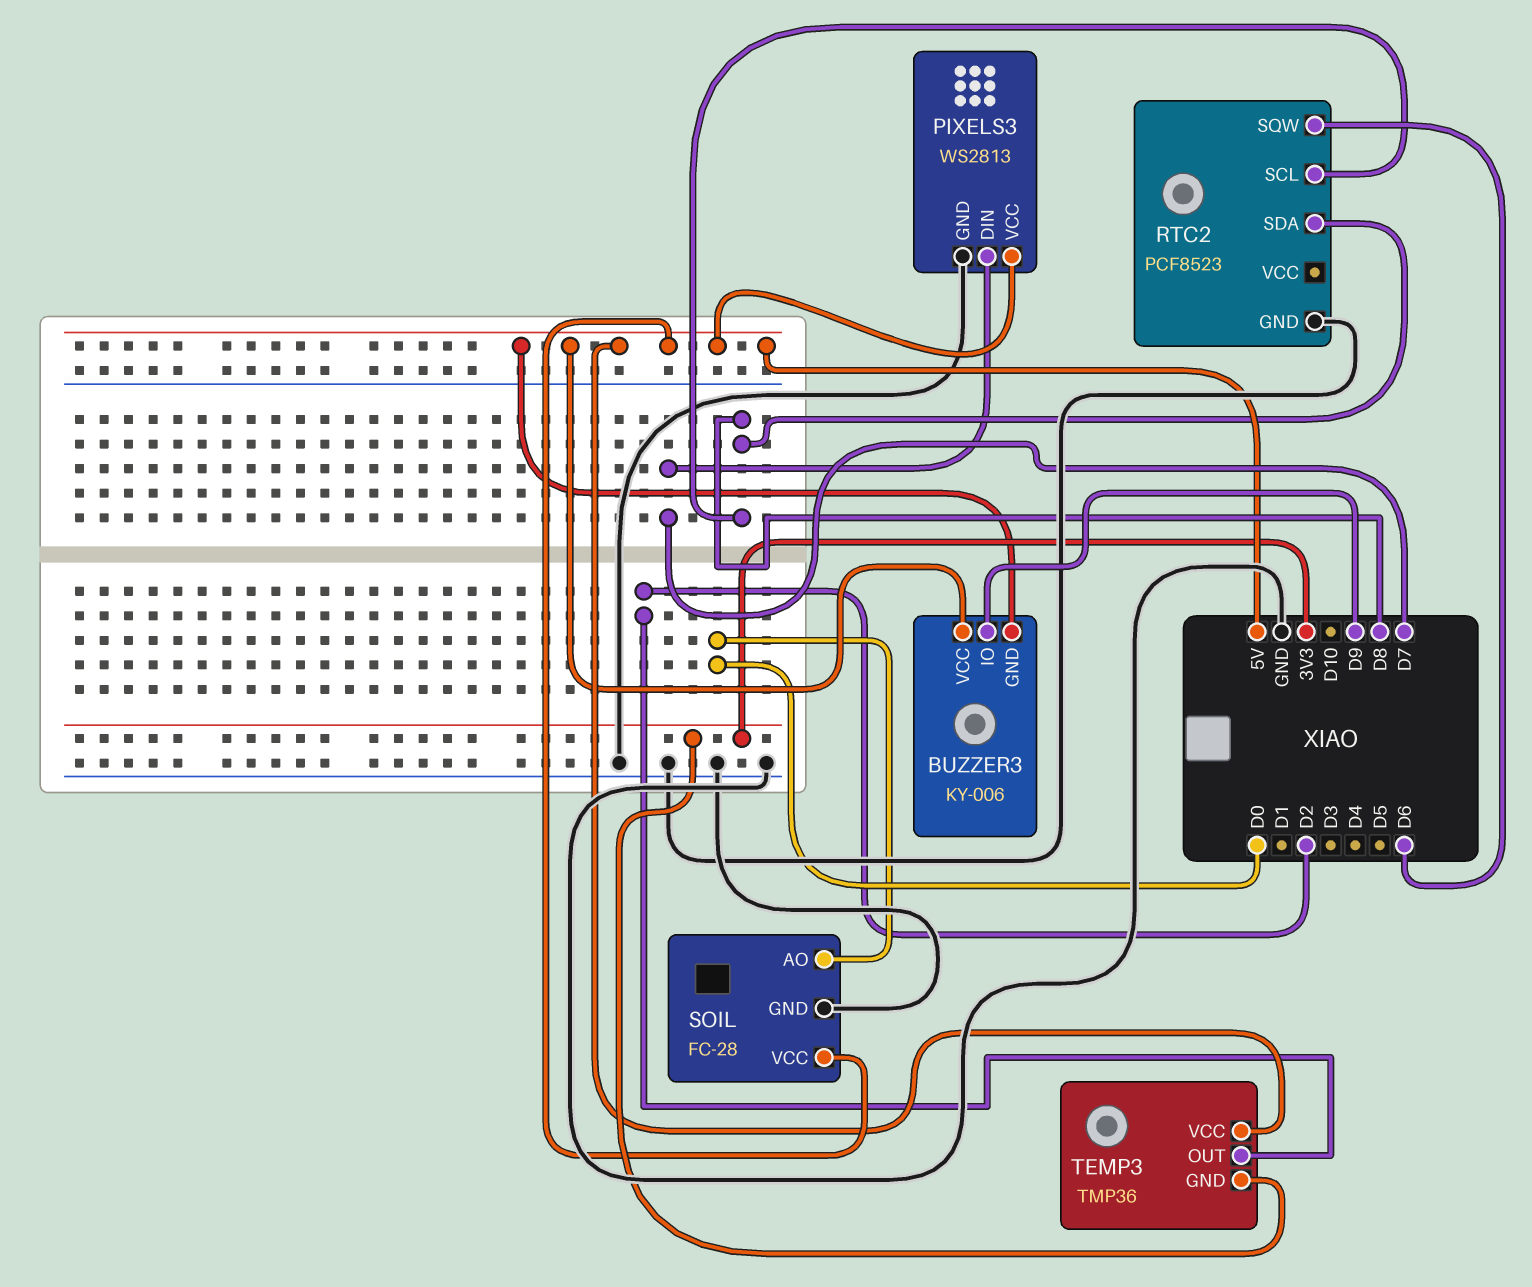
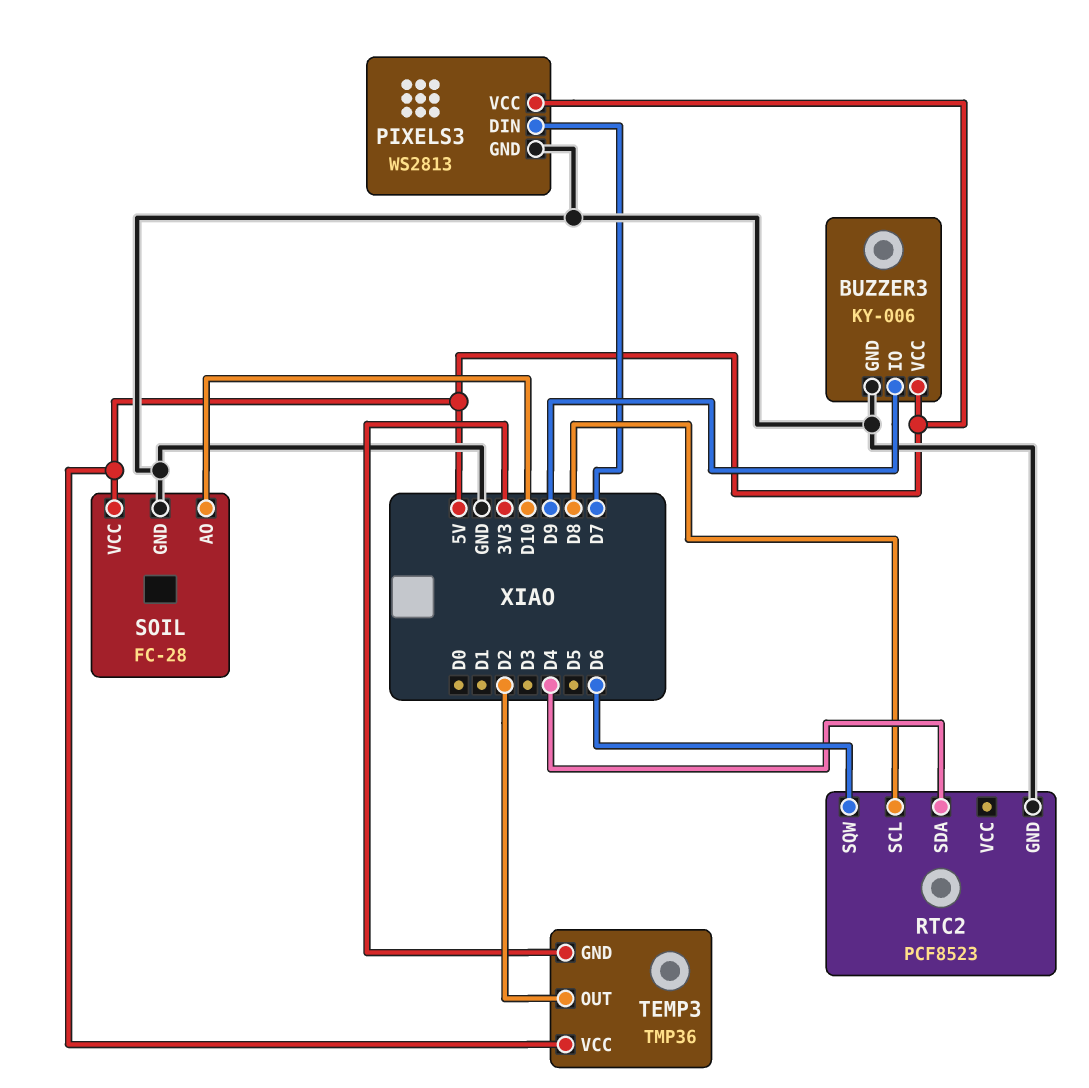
BUZZER3 pin GND: 5V -> GND
RTC2 pin SDA: D8 -> D4
SOIL pin AO: D0 -> D10

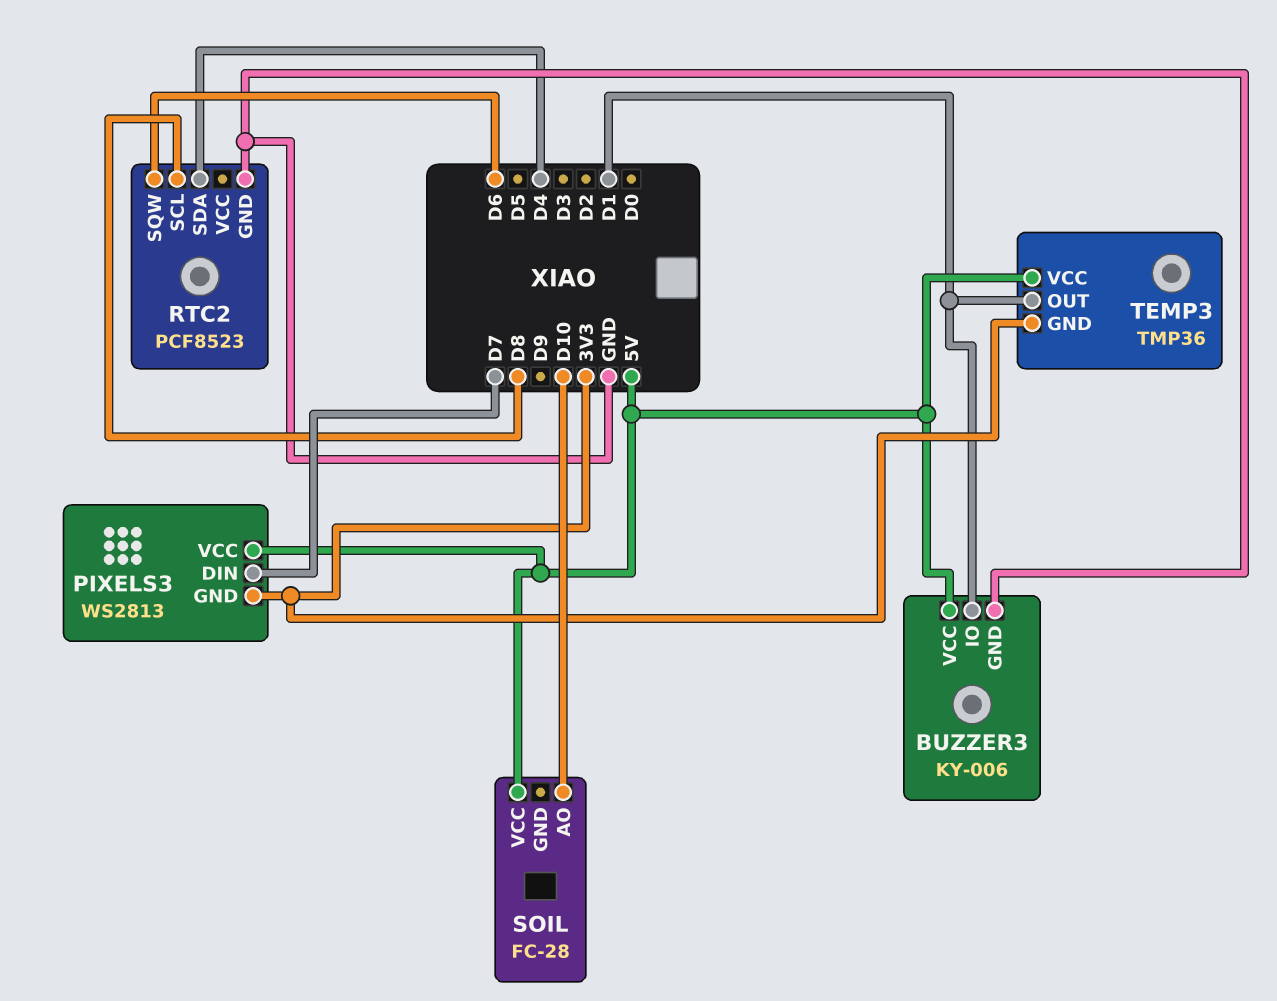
BUZZER3 pin IO: D9 -> D1
PIXELS3 pin GND: GND -> 3V3
SOIL pin GND: GND -> none
TEMP3 pin OUT: D2 -> D1

